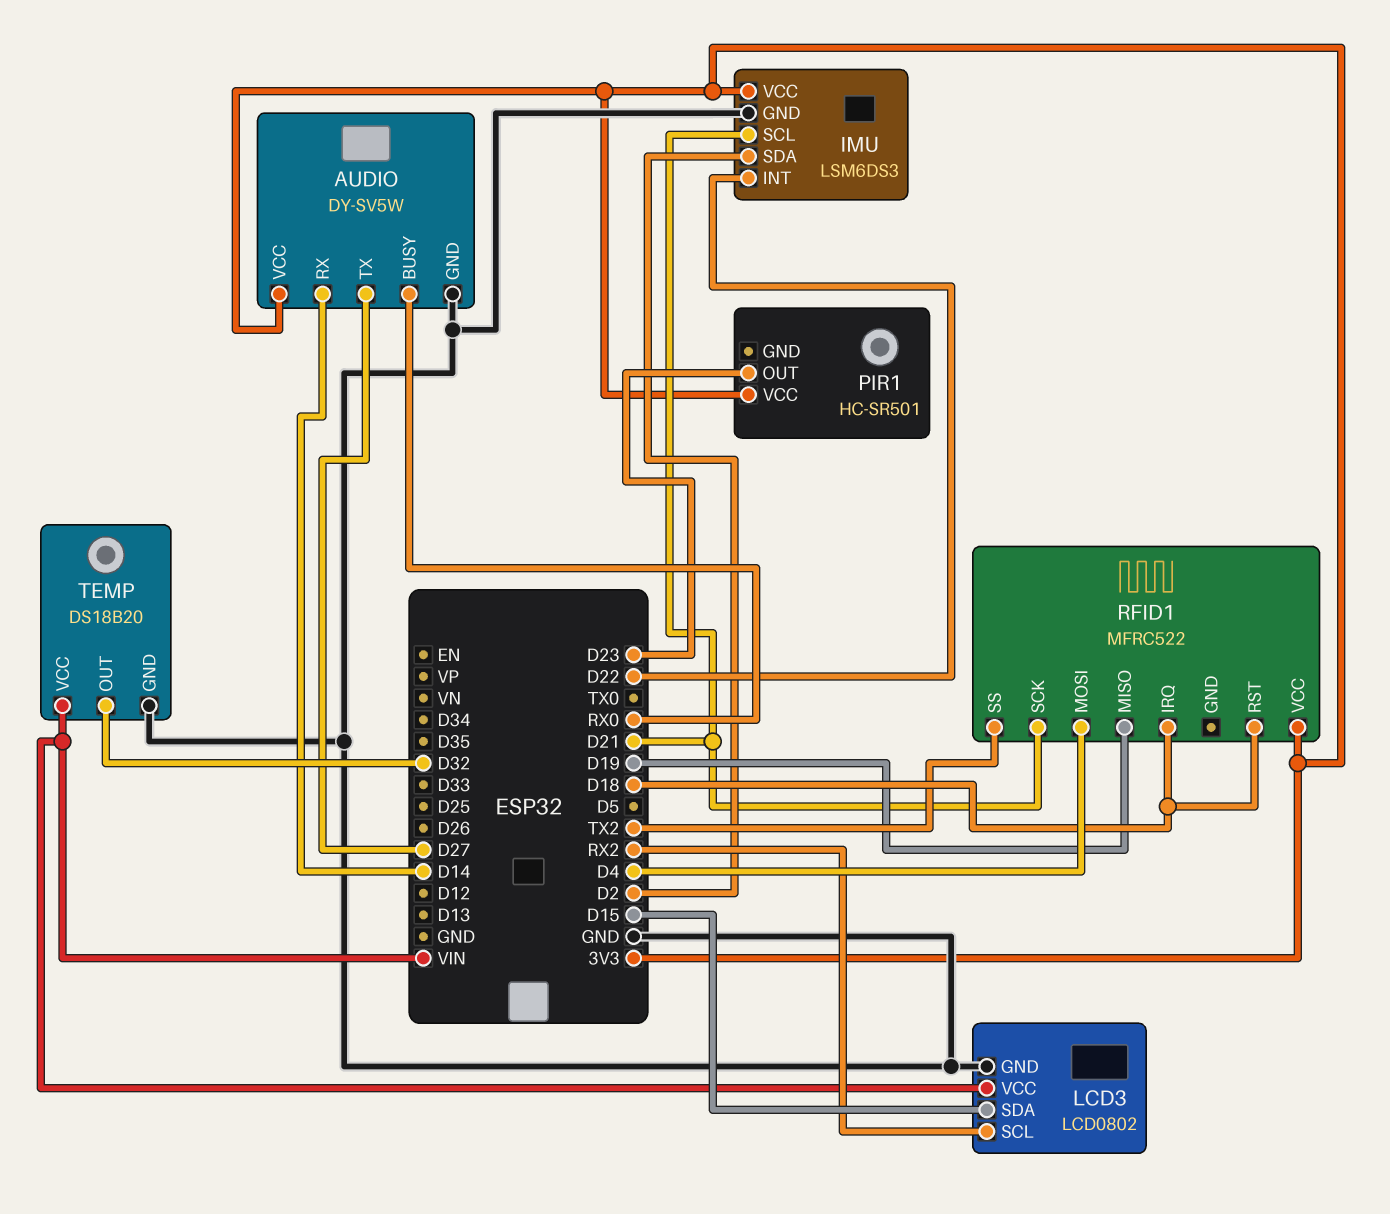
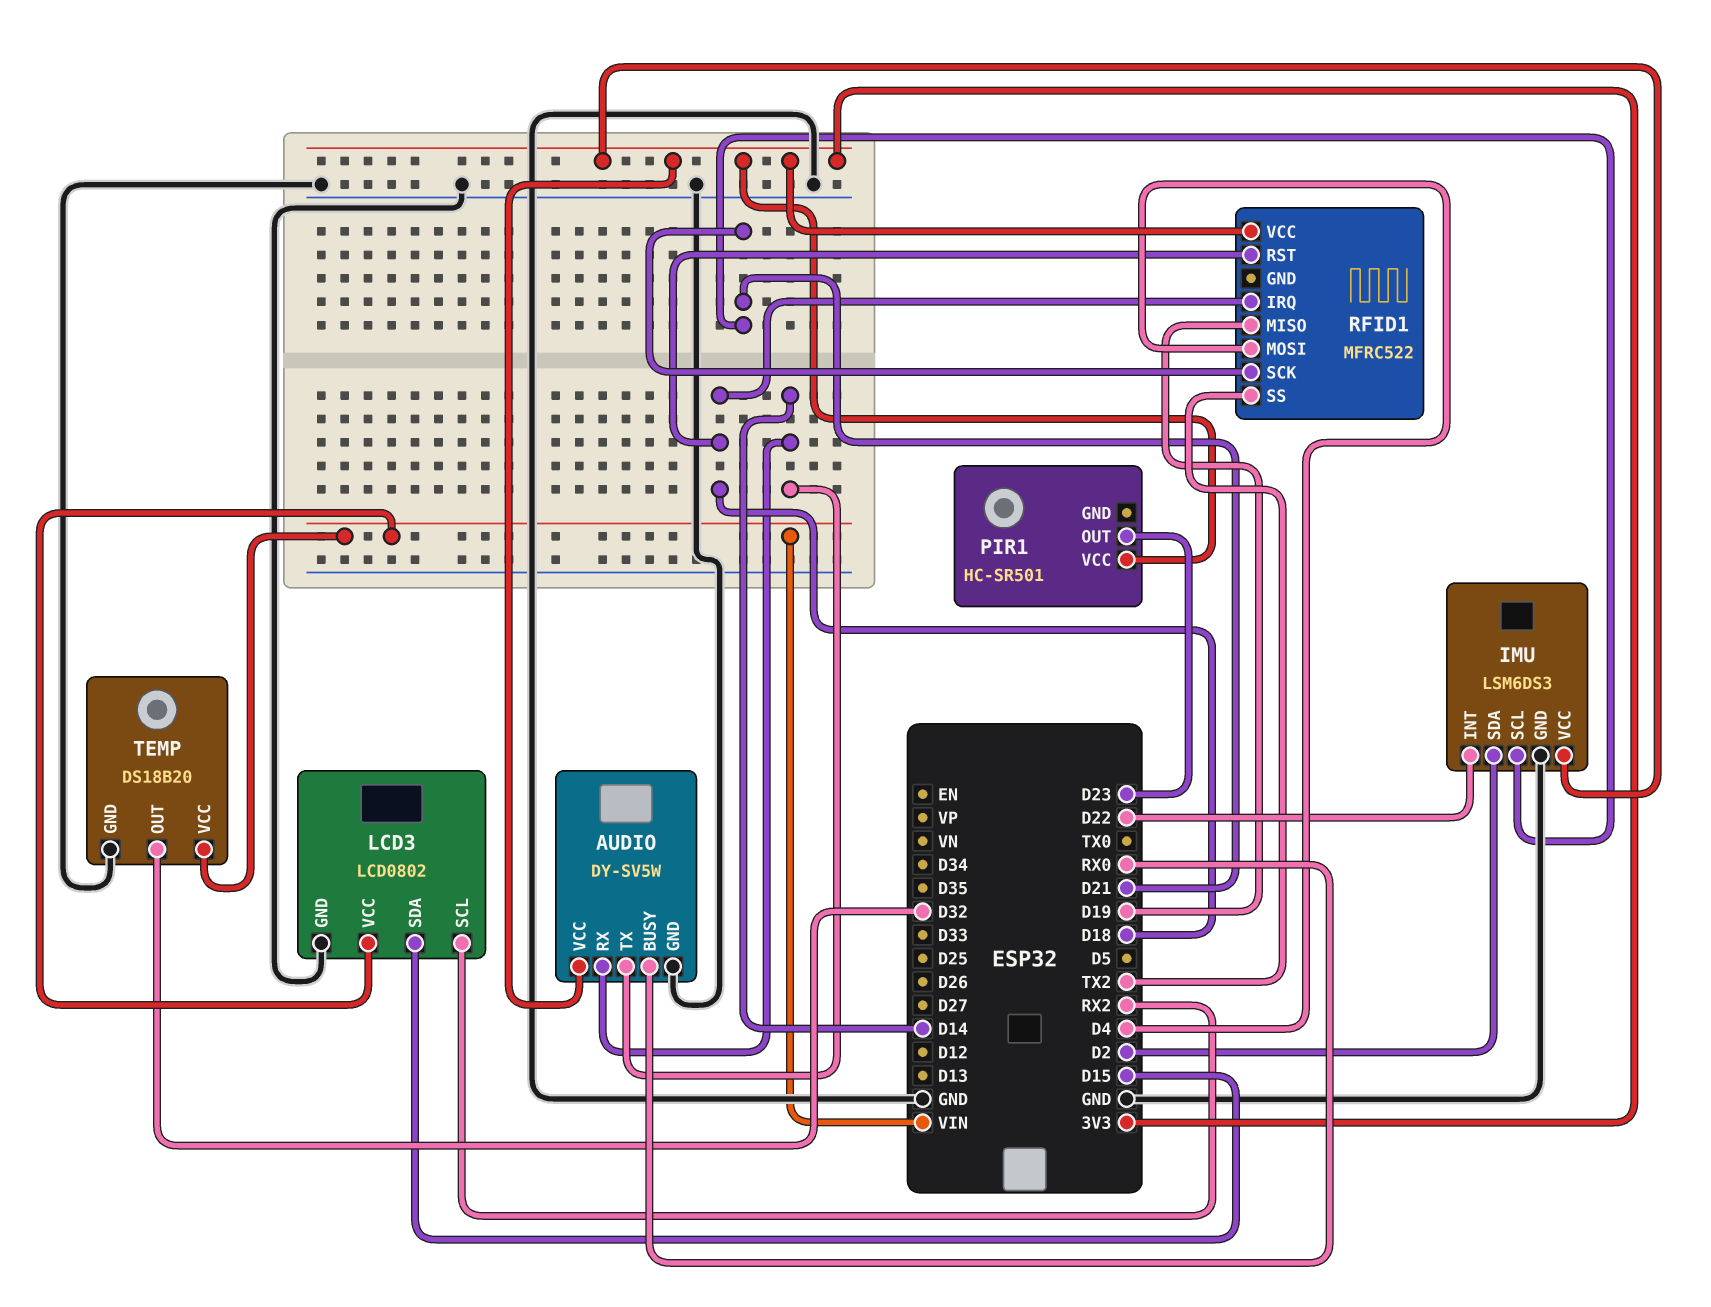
AUDIO pin TX: D27 -> D14

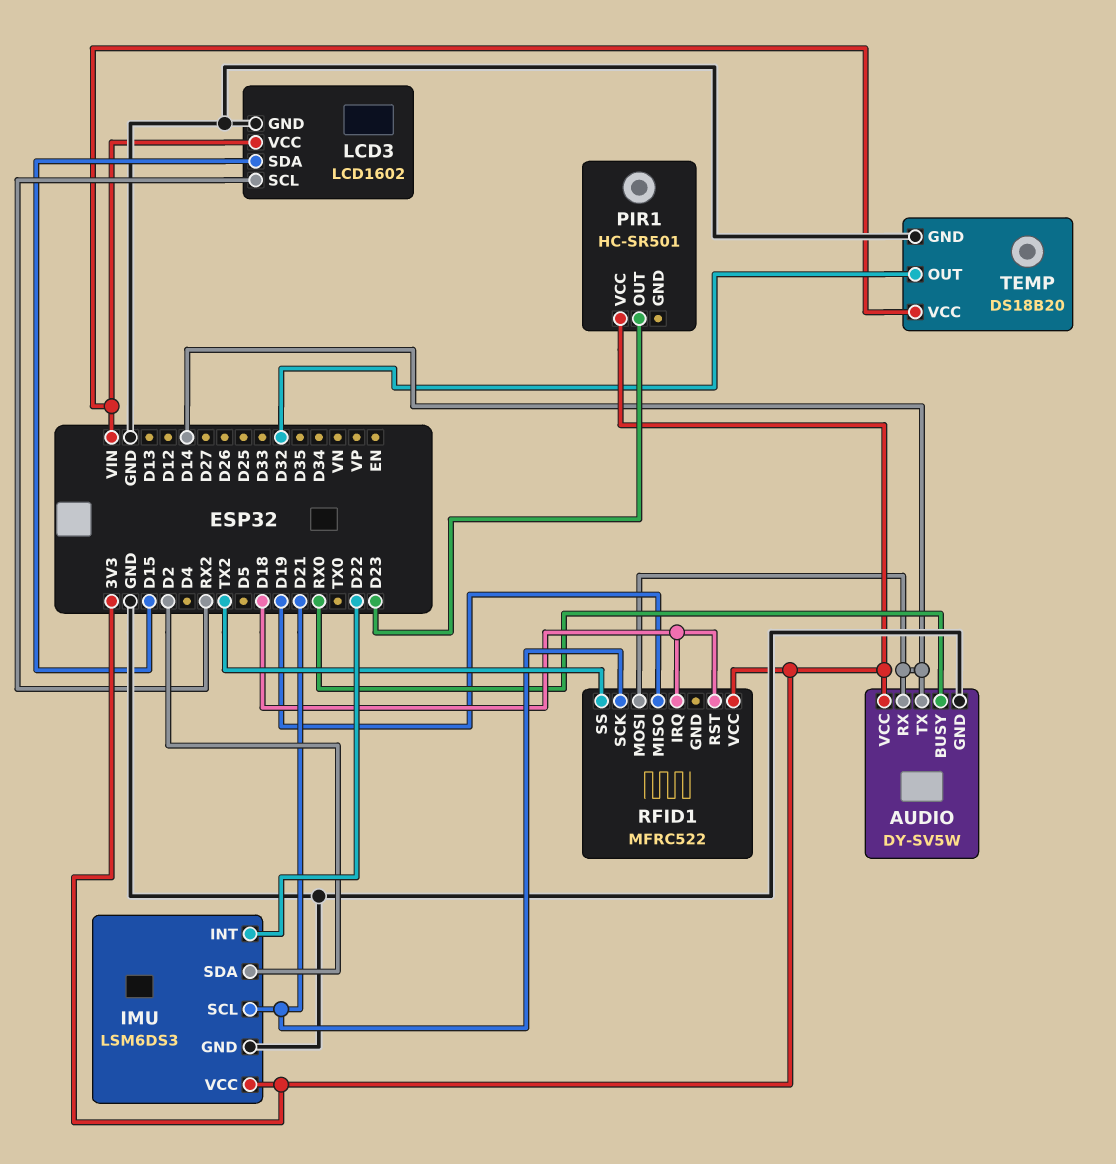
LCD3: LCD0802 -> LCD1602
RFID1 pin MOSI: D4 -> D14

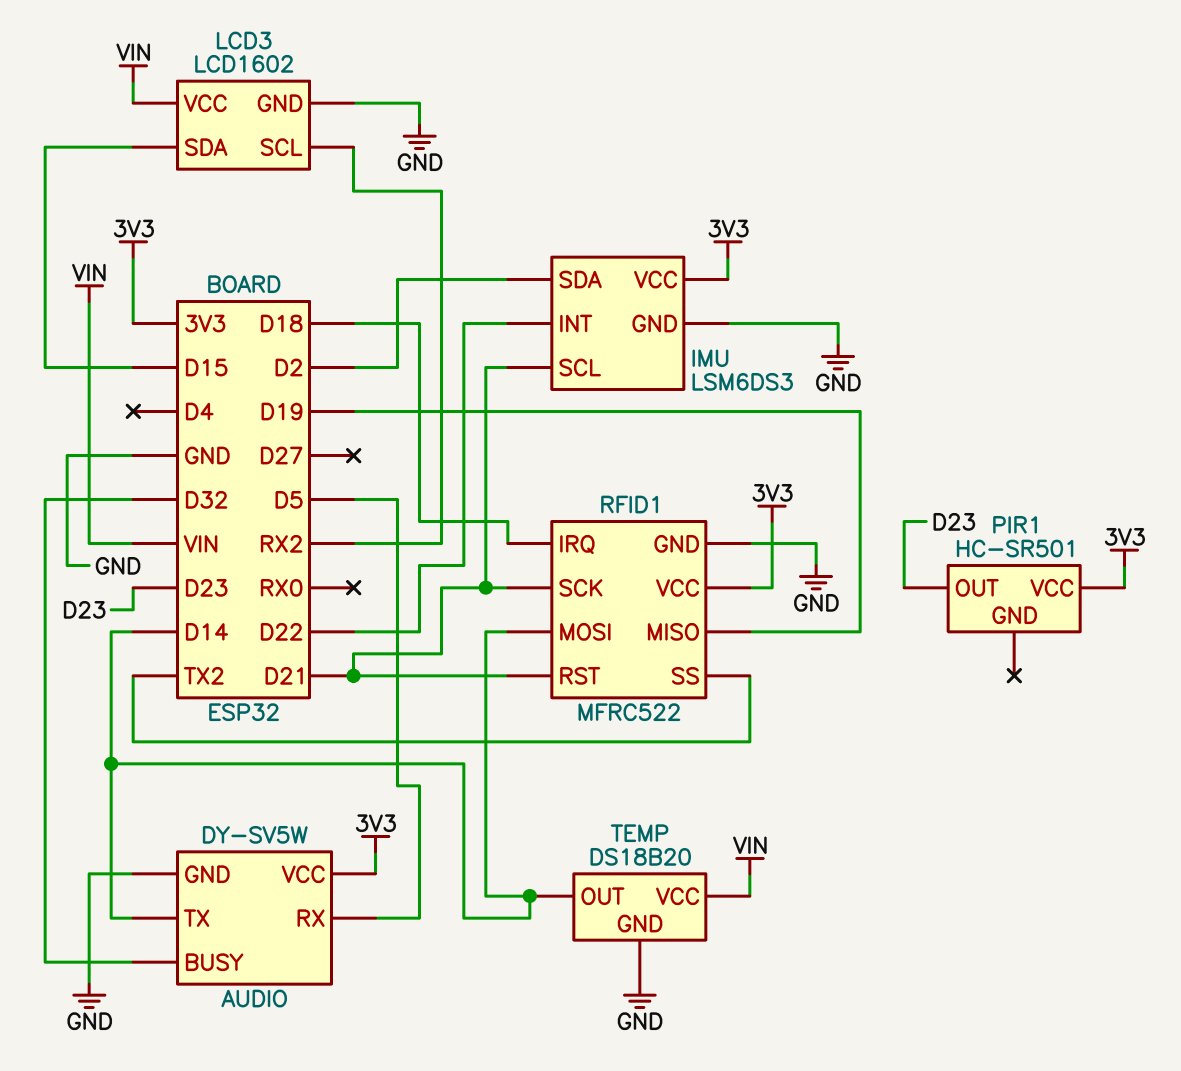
AUDIO pin BUSY: RX0 -> D32
AUDIO pin RX: D14 -> D5
RFID1 pin GND: none -> GND
RFID1 pin RST: D18 -> D21
TEMP pin OUT: D32 -> D14

